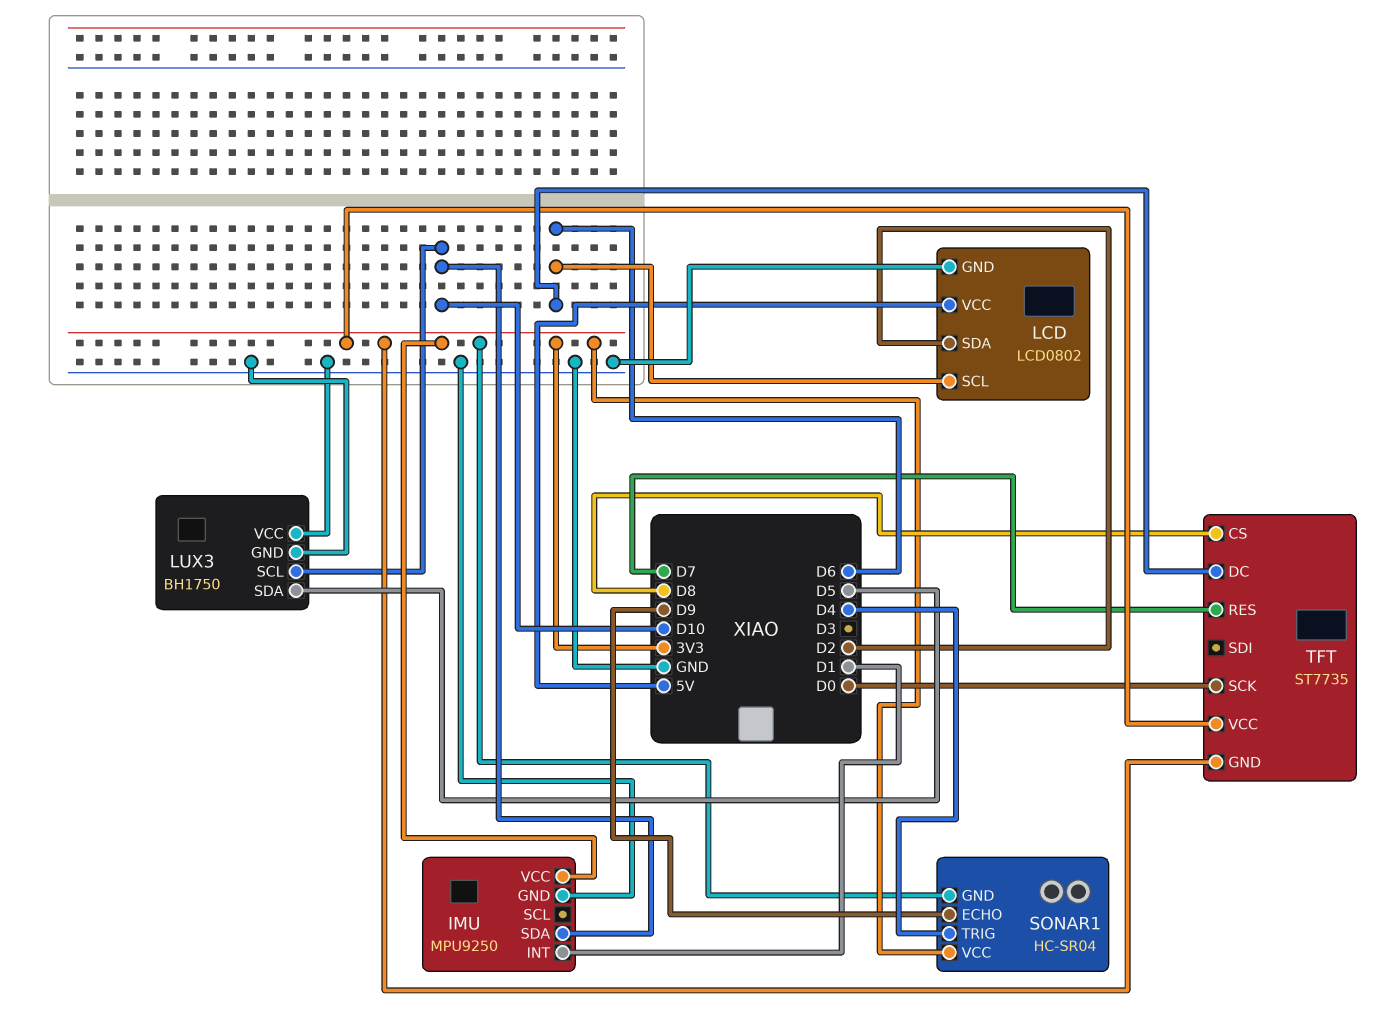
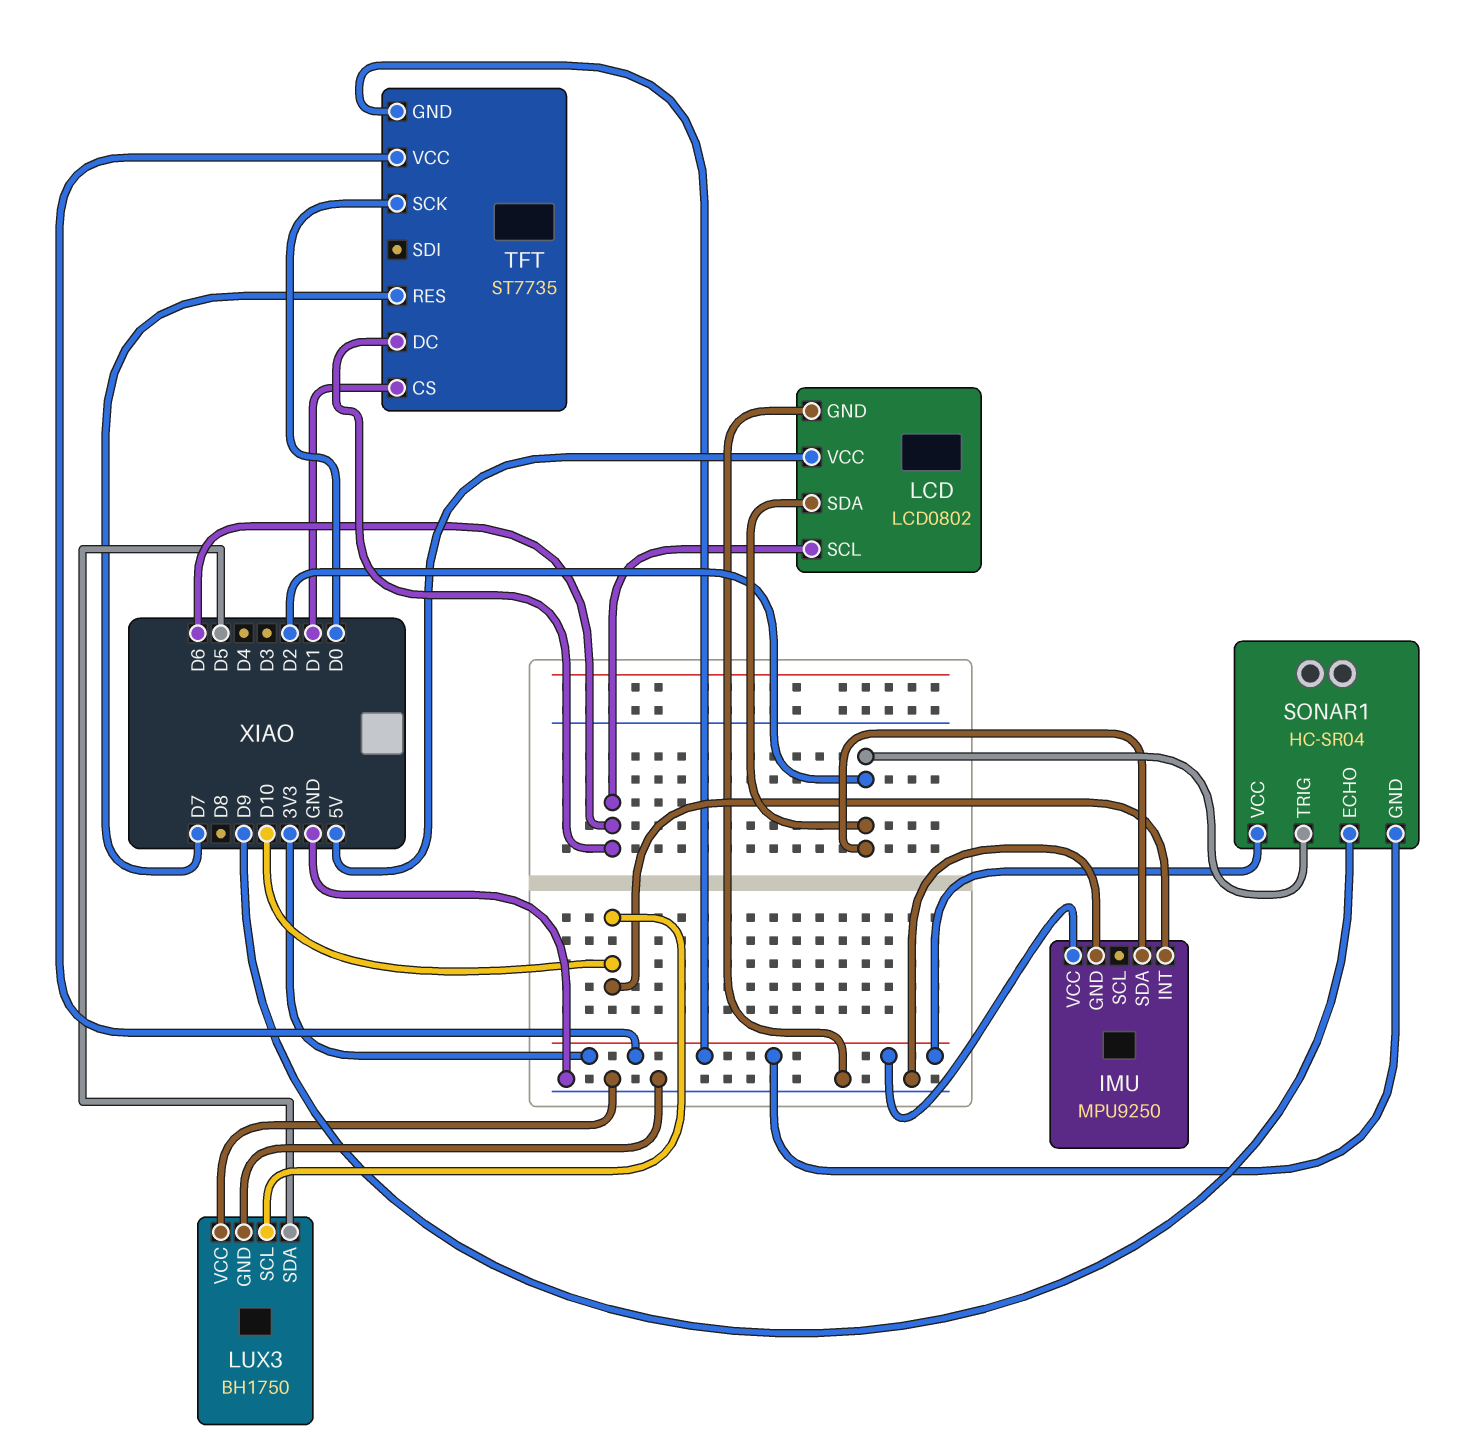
IMU pin INT: D1 -> D10
IMU pin SDA: D10 -> D2
SONAR1 pin TRIG: D4 -> D2
TFT pin CS: D8 -> D1

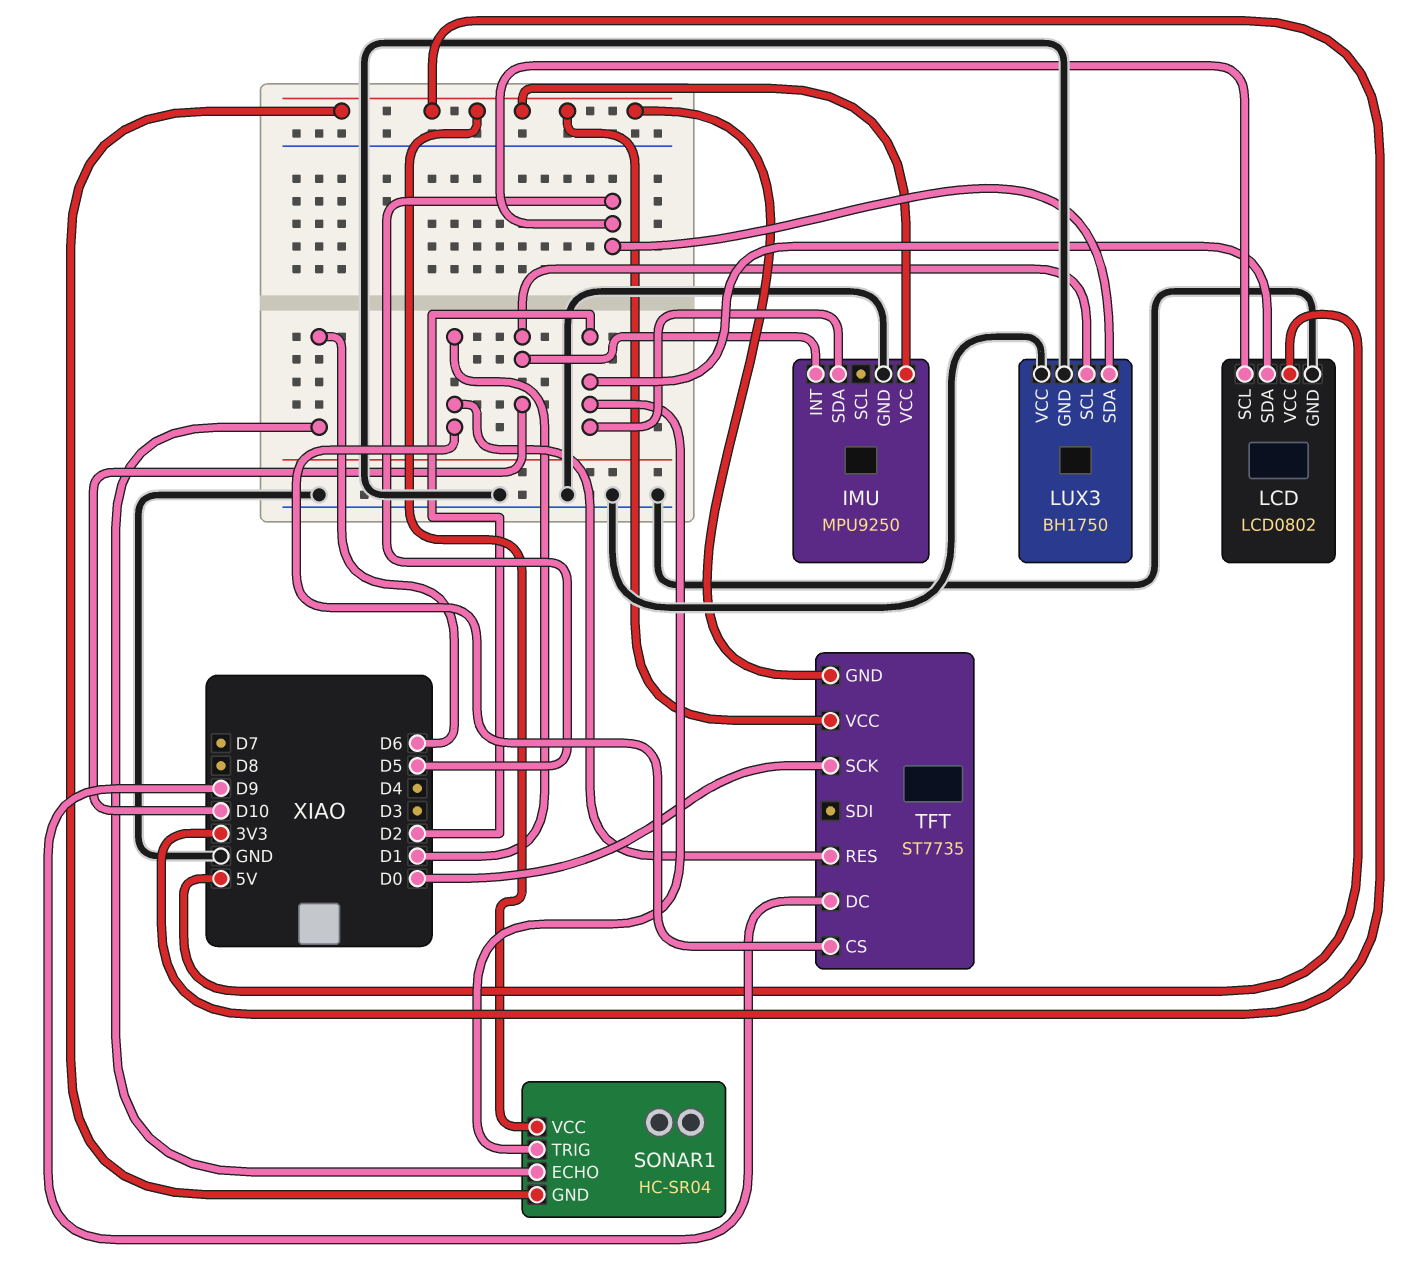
LCD pin SCL: D6 -> D5
SONAR1 pin ECHO: D9 -> D6
TFT pin DC: D6 -> D9
TFT pin RES: D7 -> D1

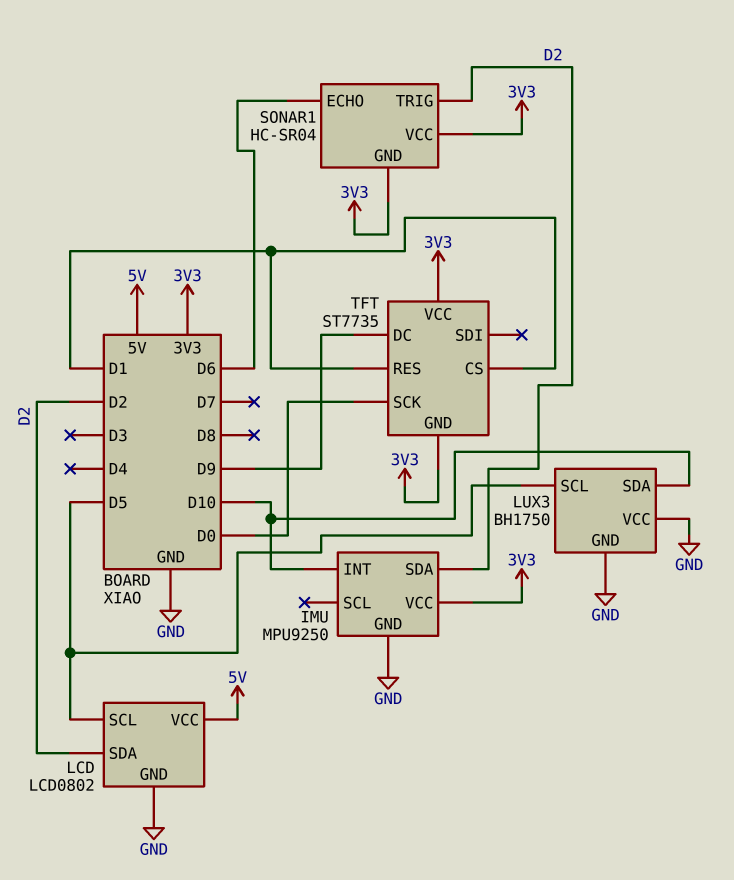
LUX3 pin SCL: D10 -> D5
LUX3 pin SDA: D5 -> D10

